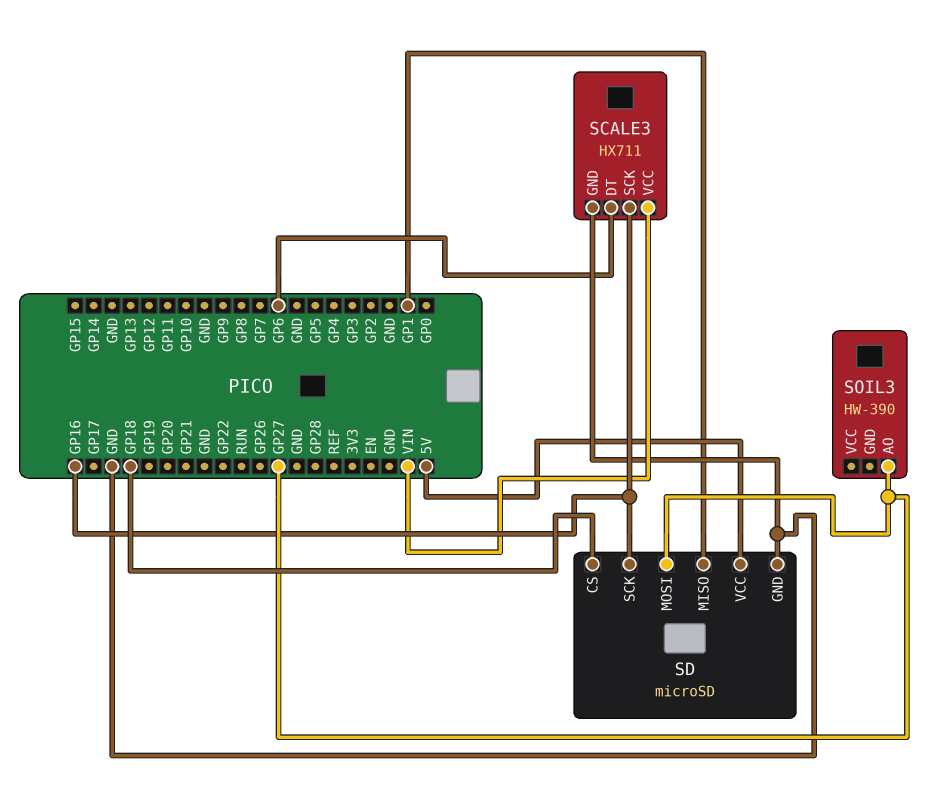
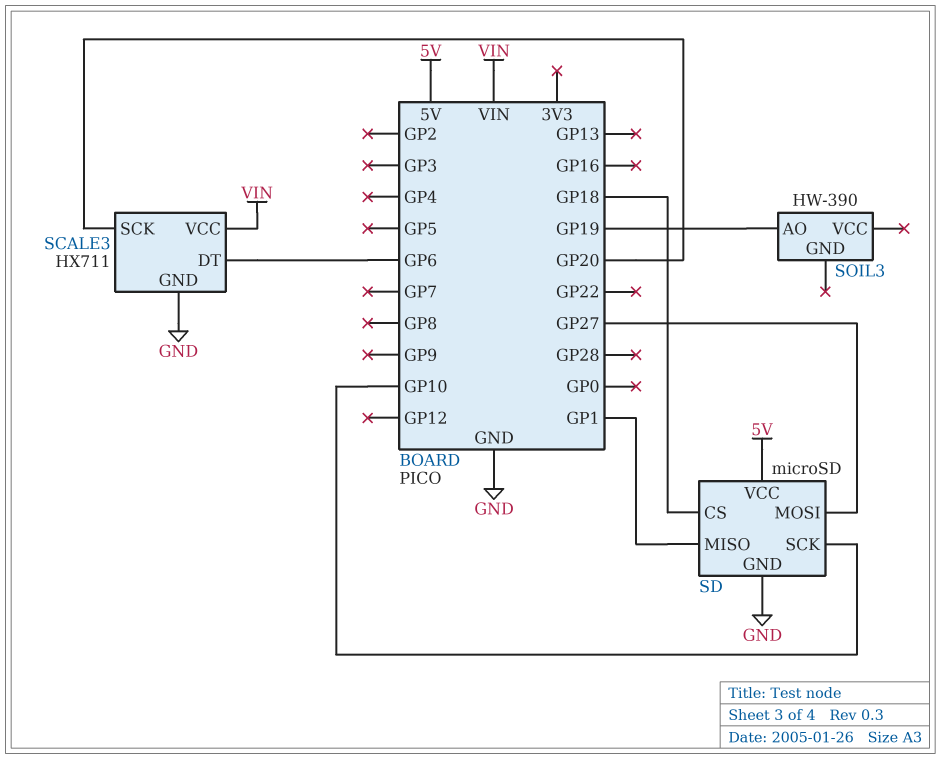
SCALE3 pin SCK: GP16 -> GP20
SD pin SCK: GP16 -> GP10
SOIL3 pin AO: GP27 -> GP19

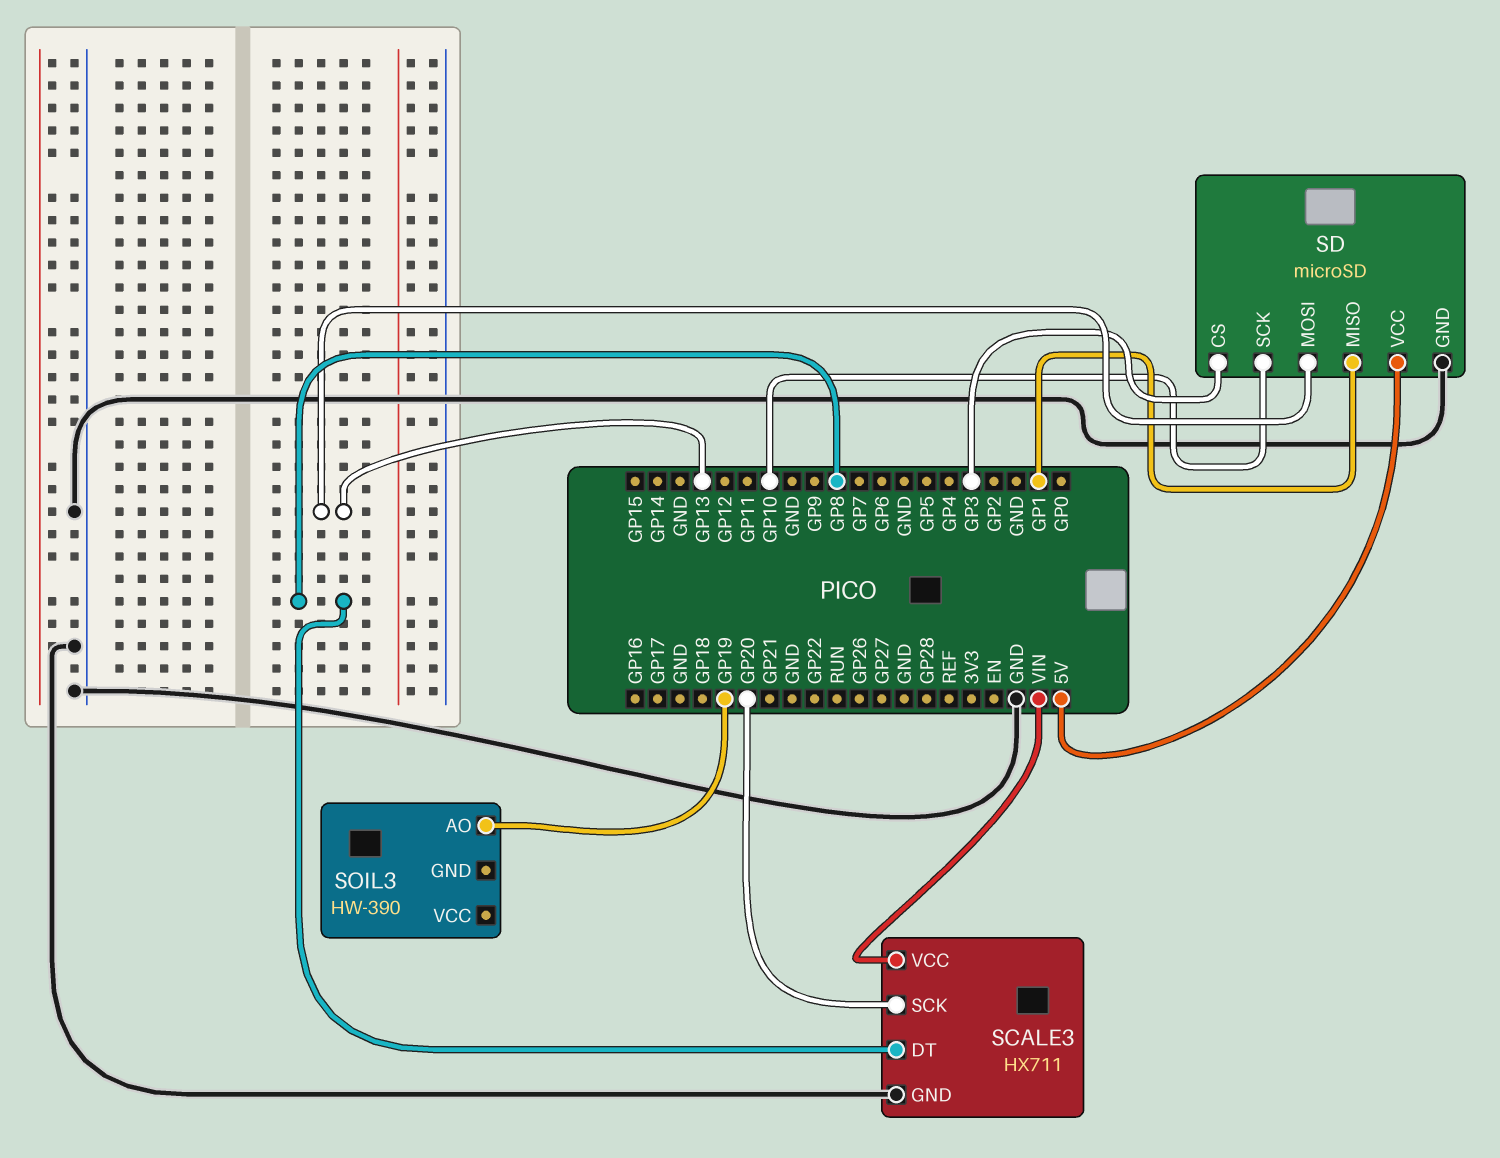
SCALE3 pin DT: GP6 -> GP8
SD pin CS: GP18 -> GP3
SD pin MOSI: GP27 -> GP13

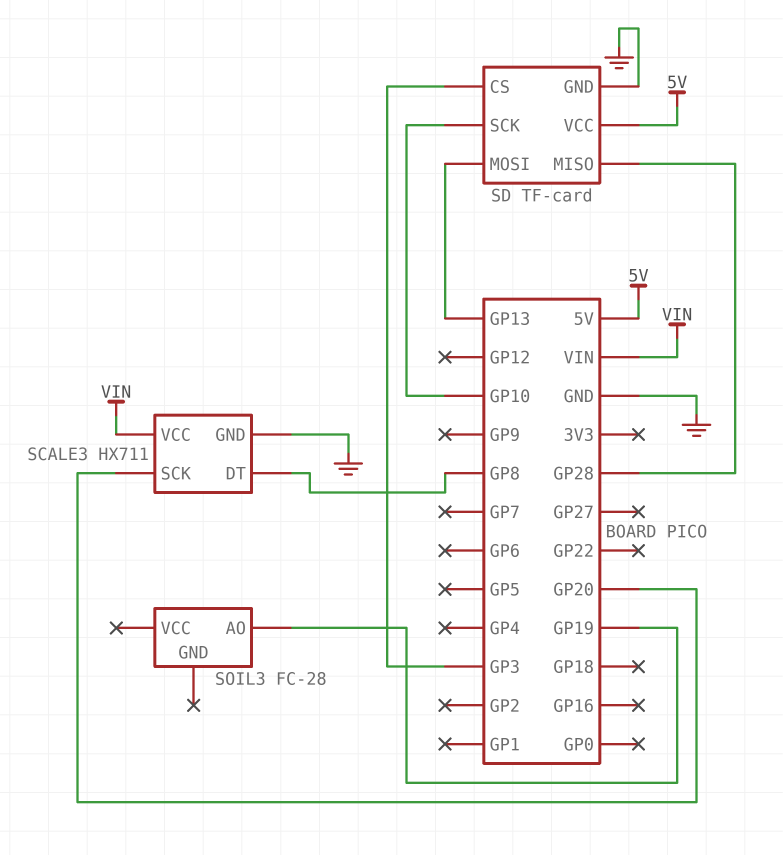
SD: microSD -> TF-card
SD pin MISO: GP1 -> GP28
SOIL3: HW-390 -> FC-28

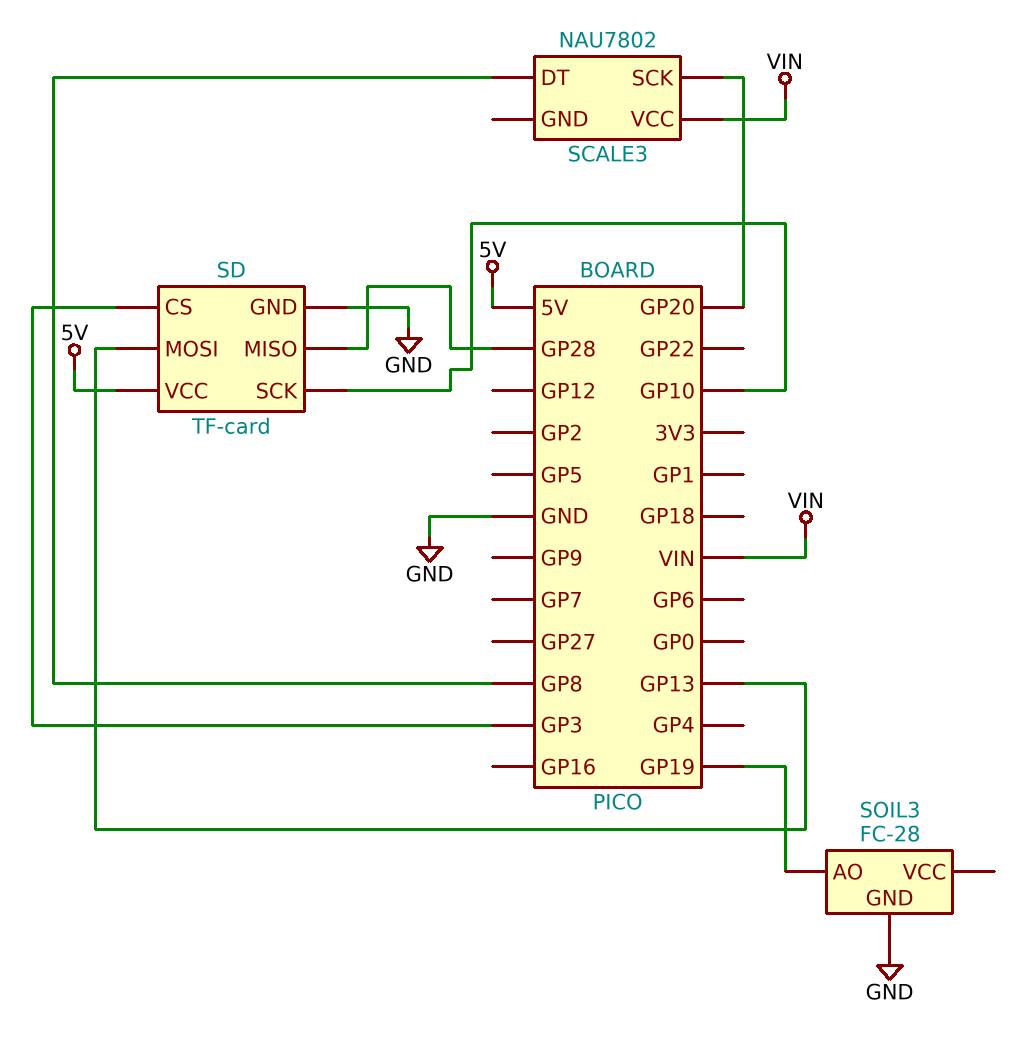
SCALE3: HX711 -> NAU7802
SCALE3 pin GND: GND -> none
SOIL3 pin GND: none -> GND

